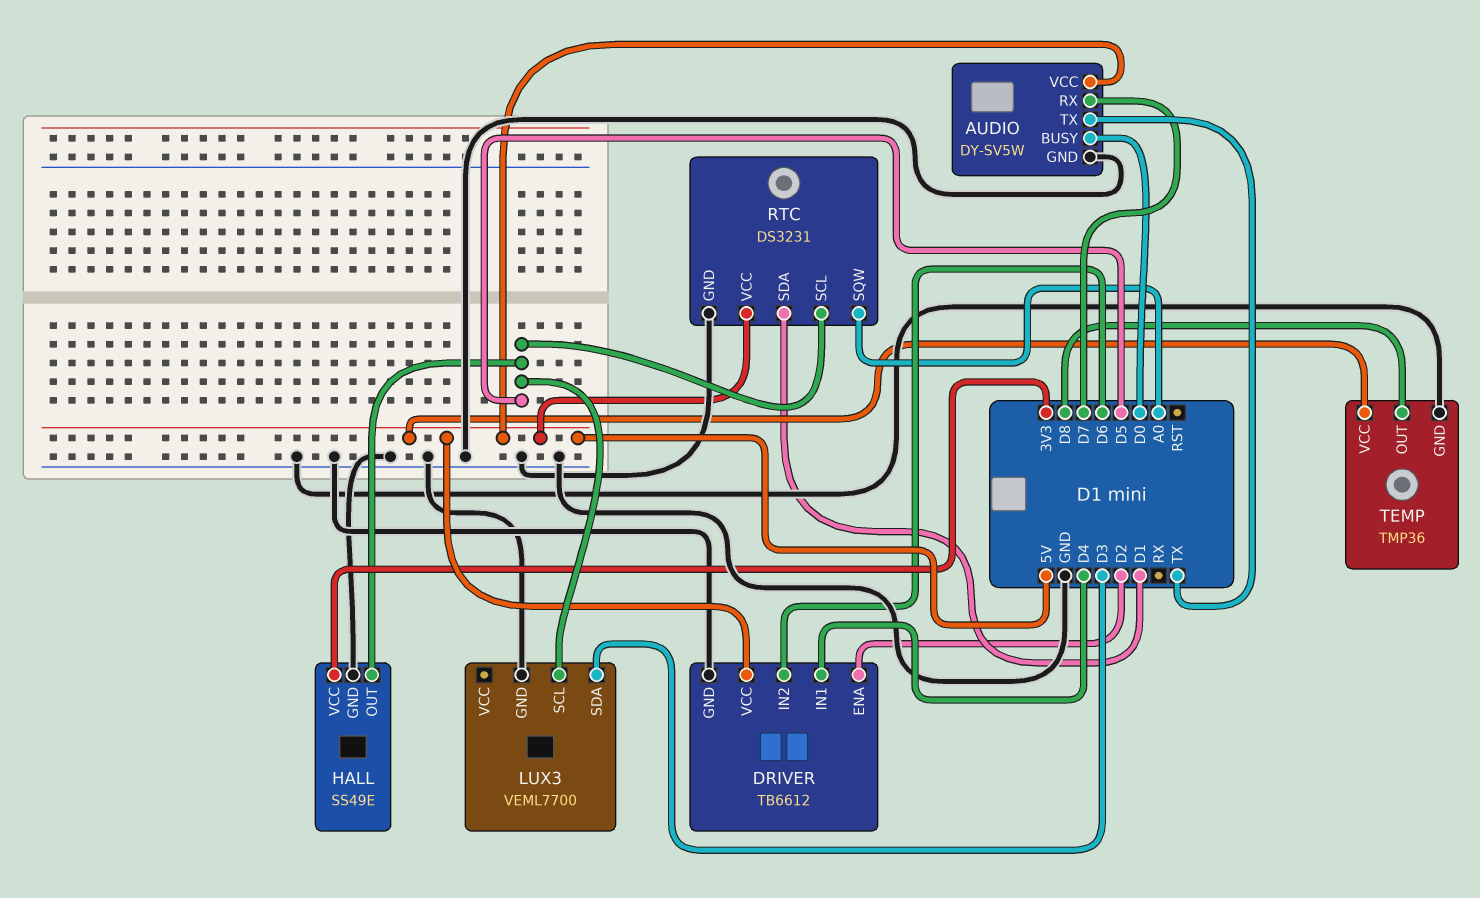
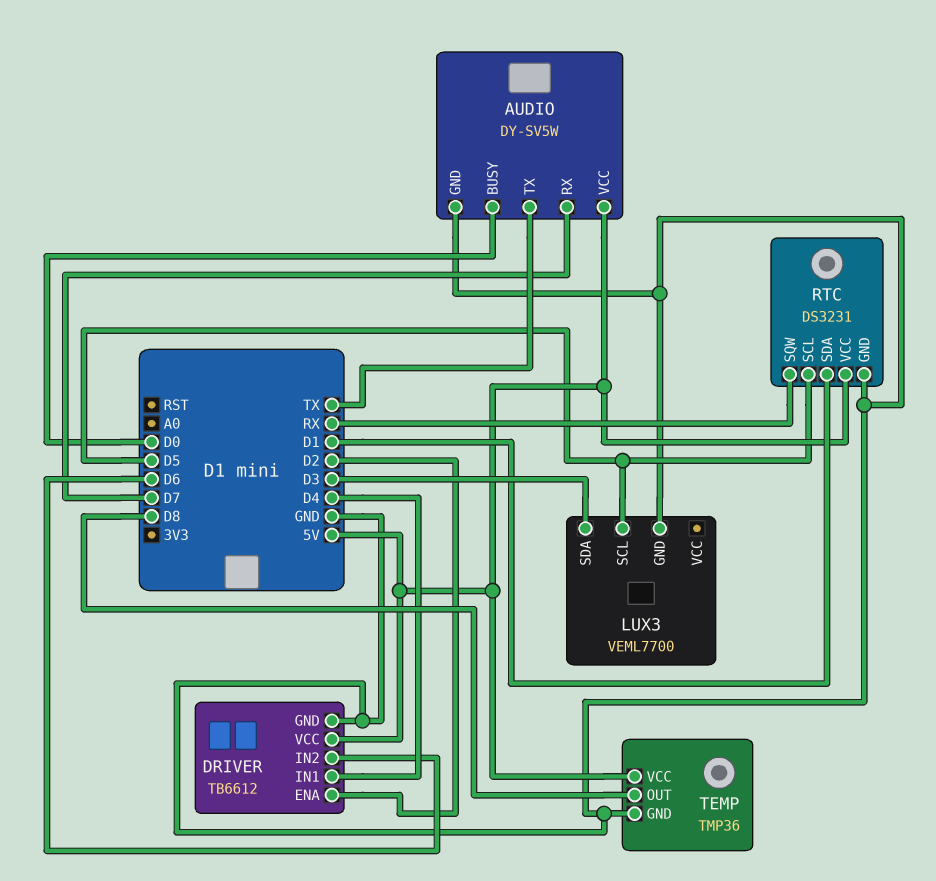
HALL: SS49E -> none
HALL pin GND: GND -> none
HALL pin OUT: D5 -> none
HALL pin VCC: 3V3 -> none
RTC pin SQW: A0 -> RX

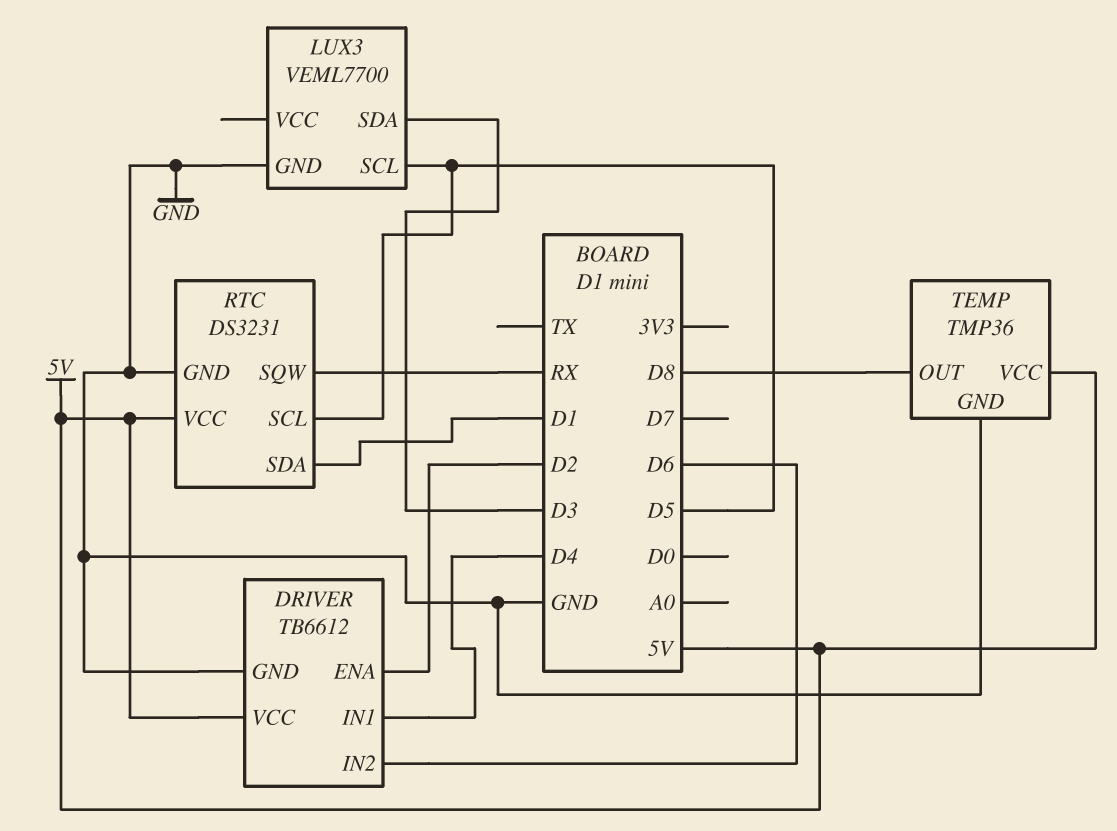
AUDIO: DY-SV5W -> none
AUDIO pin BUSY: D0 -> none
AUDIO pin GND: GND -> none
AUDIO pin RX: D7 -> none
AUDIO pin TX: TX -> none
AUDIO pin VCC: 5V -> none

